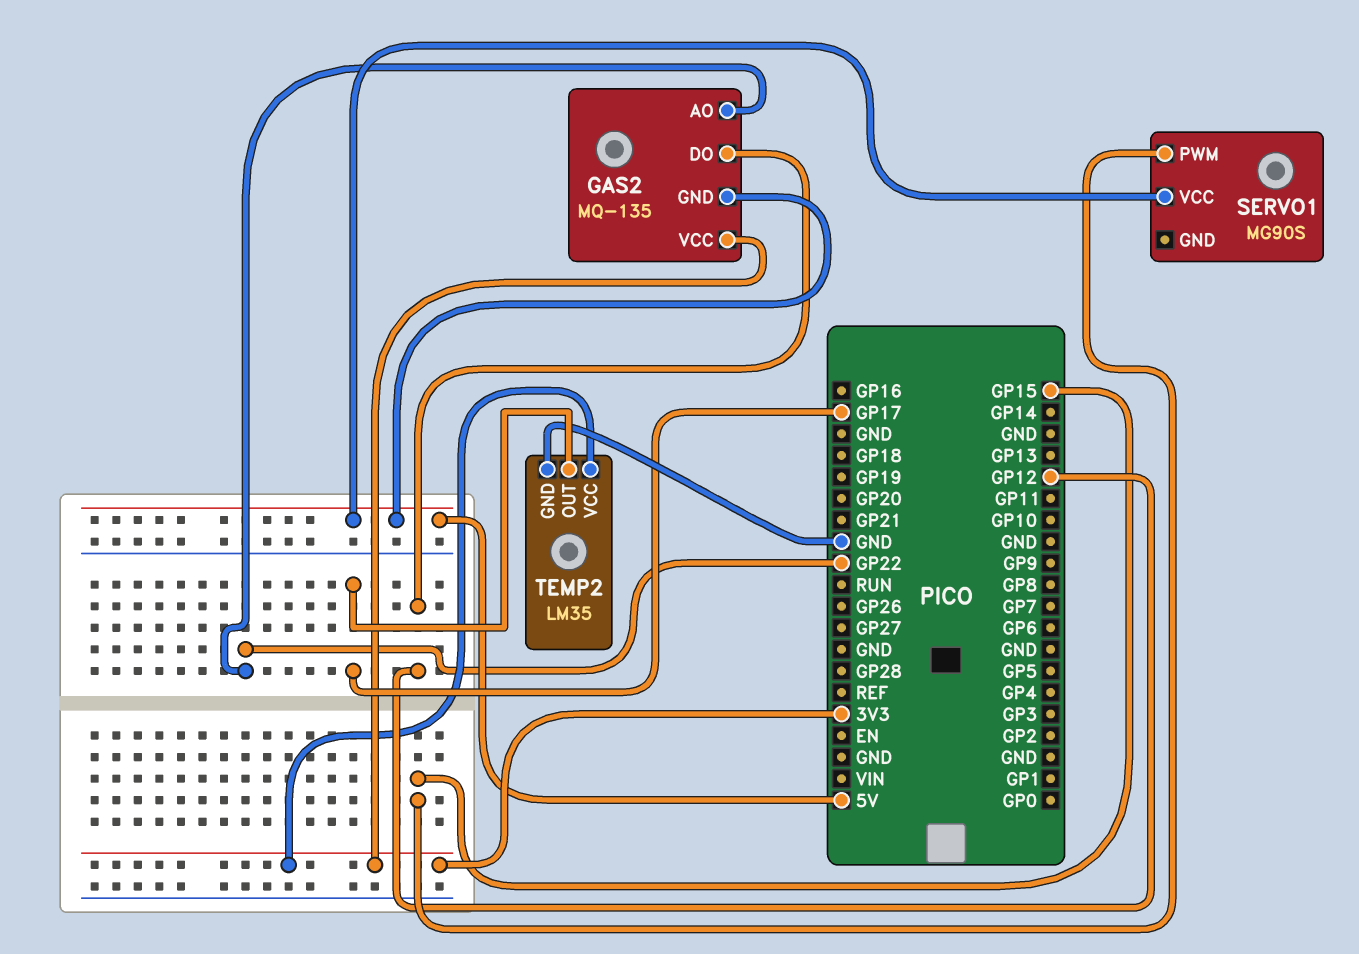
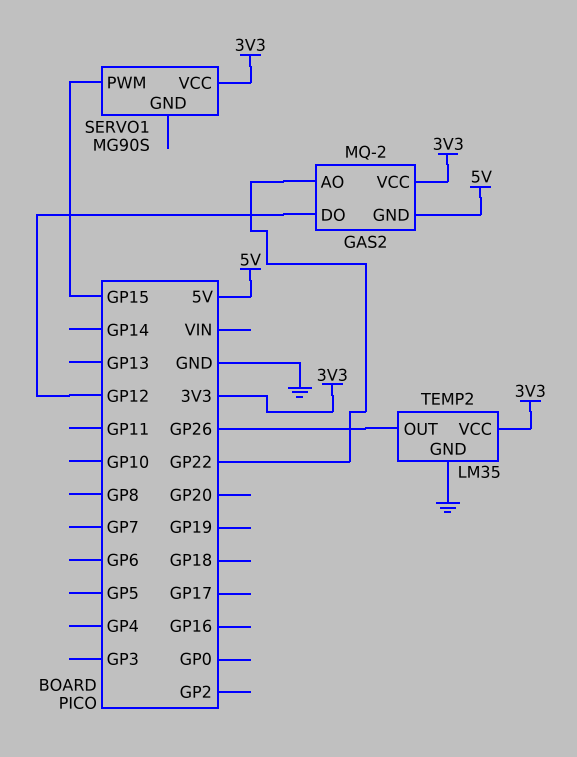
GAS2: MQ-135 -> MQ-2
SERVO1 pin VCC: 5V -> 3V3
TEMP2 pin OUT: GP17 -> GP26

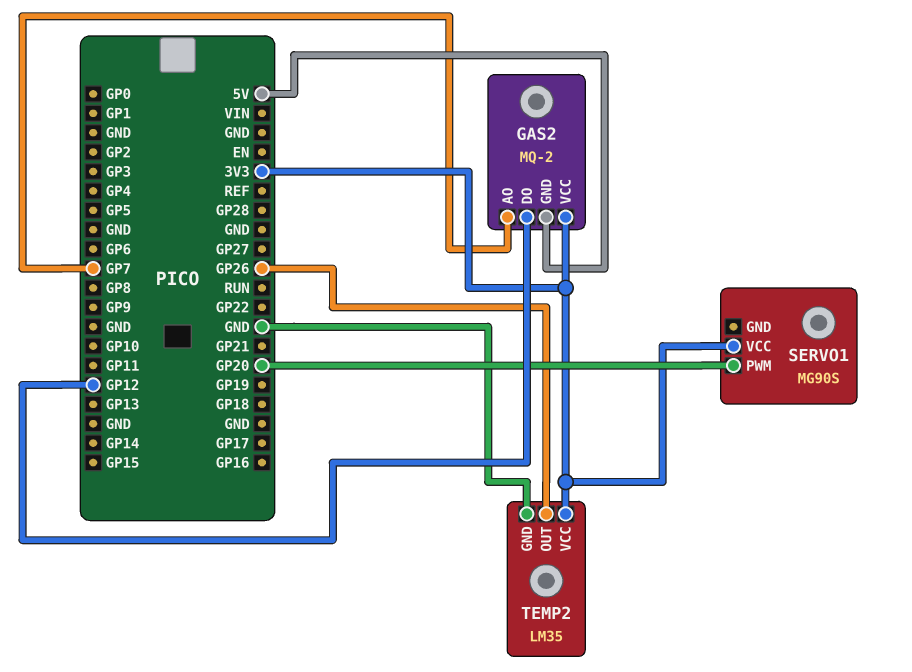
GAS2 pin AO: GP22 -> GP7
SERVO1 pin PWM: GP15 -> GP20

